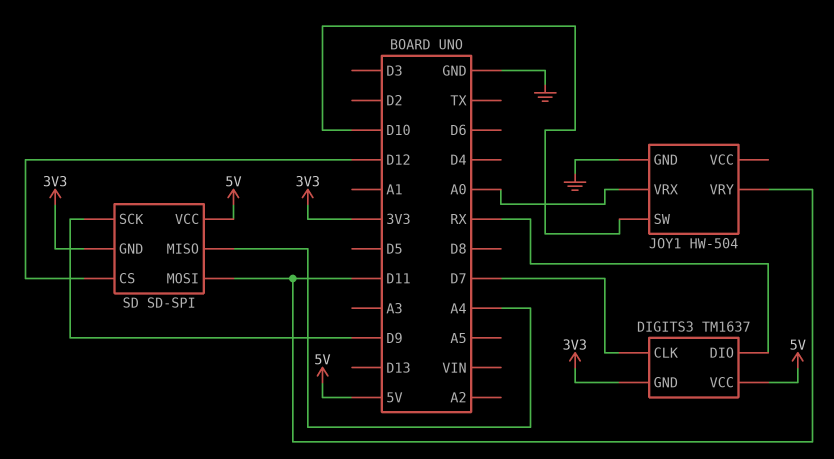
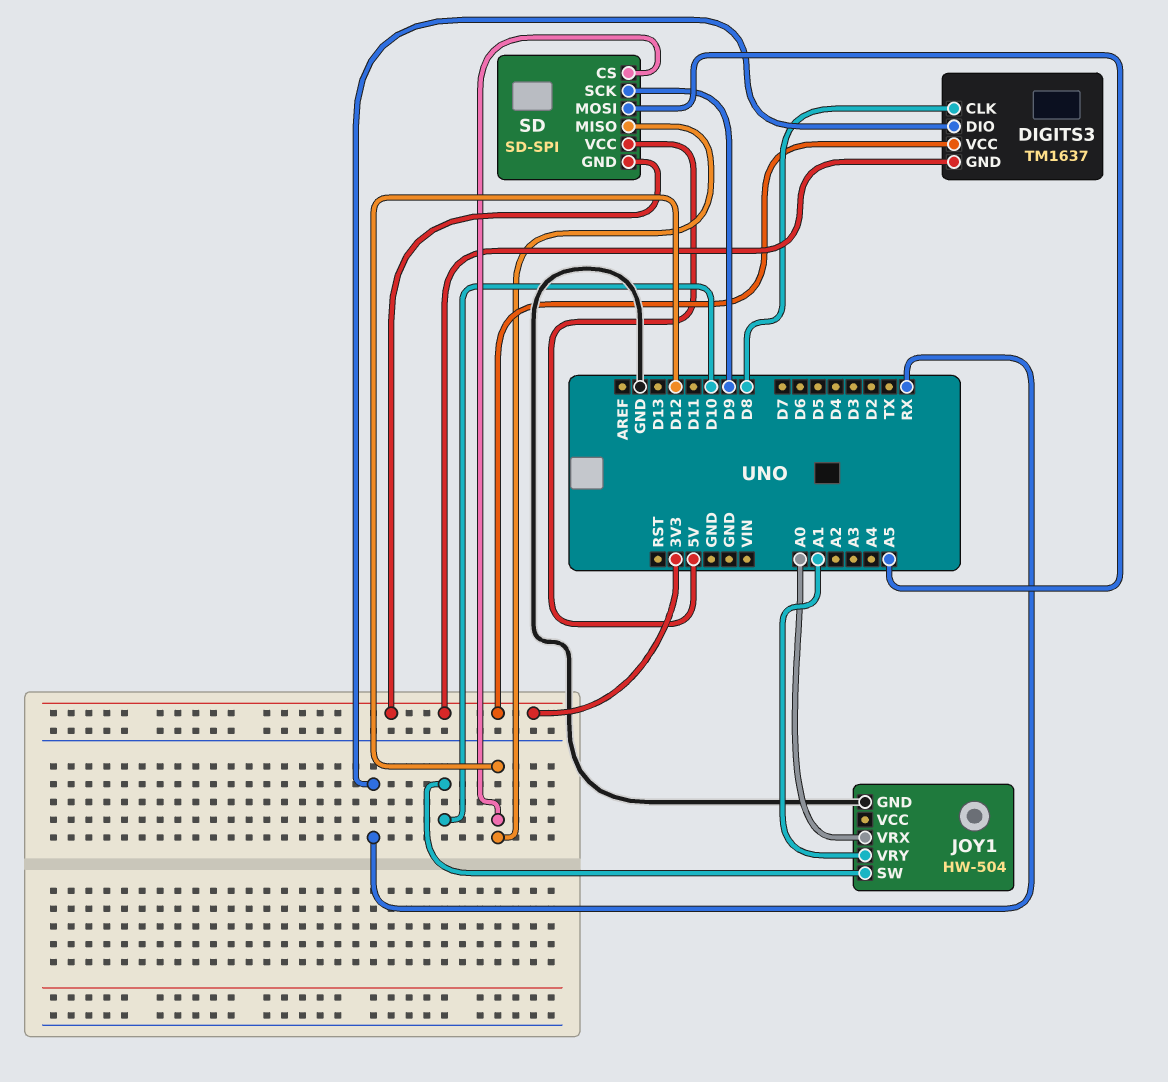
DIGITS3 pin CLK: D7 -> D8
DIGITS3 pin VCC: 5V -> 3V3
JOY1 pin VRY: D11 -> A1
SD pin MISO: A4 -> D12
SD pin MOSI: D11 -> A5

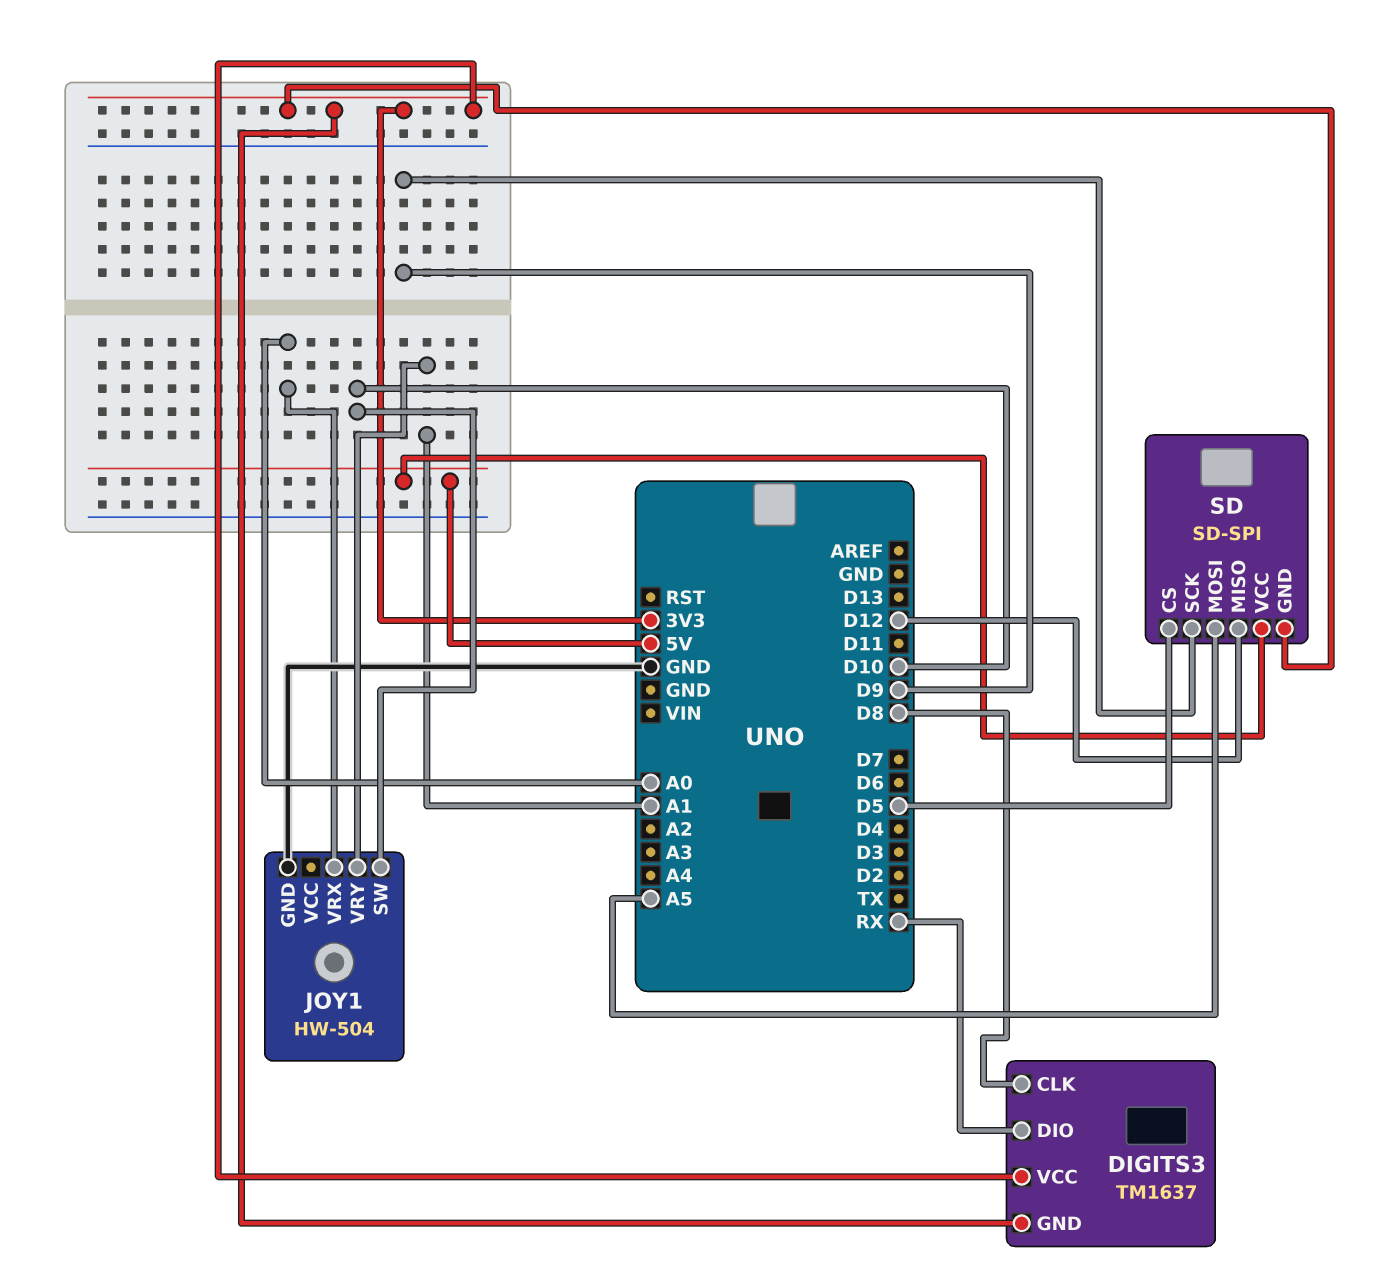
SD pin CS: D12 -> D5

